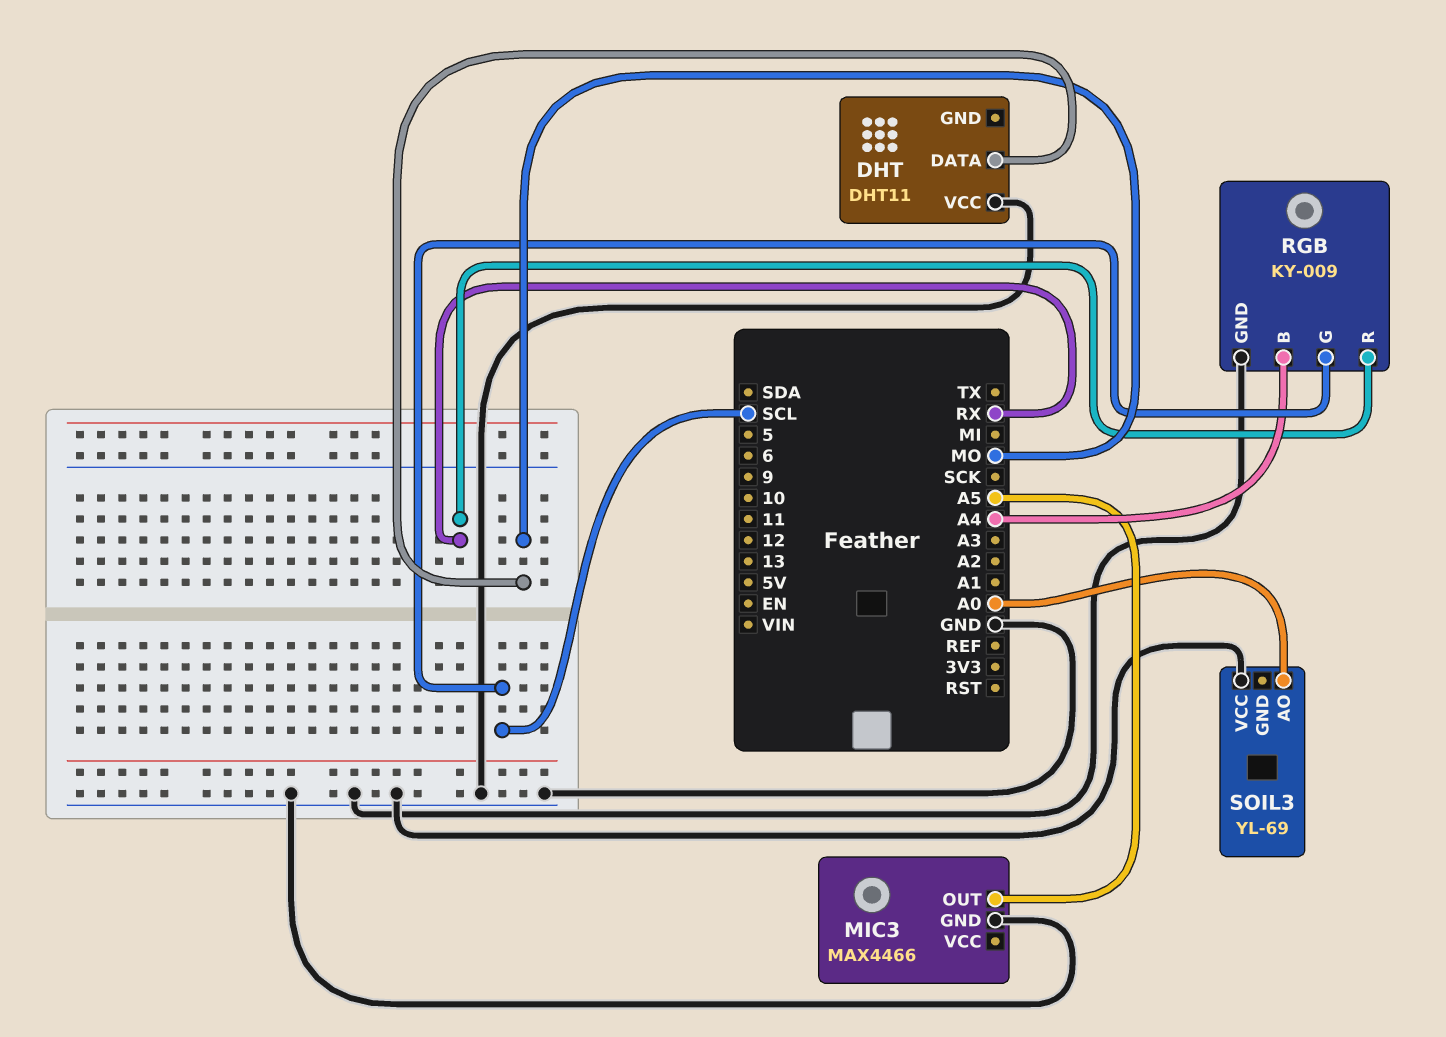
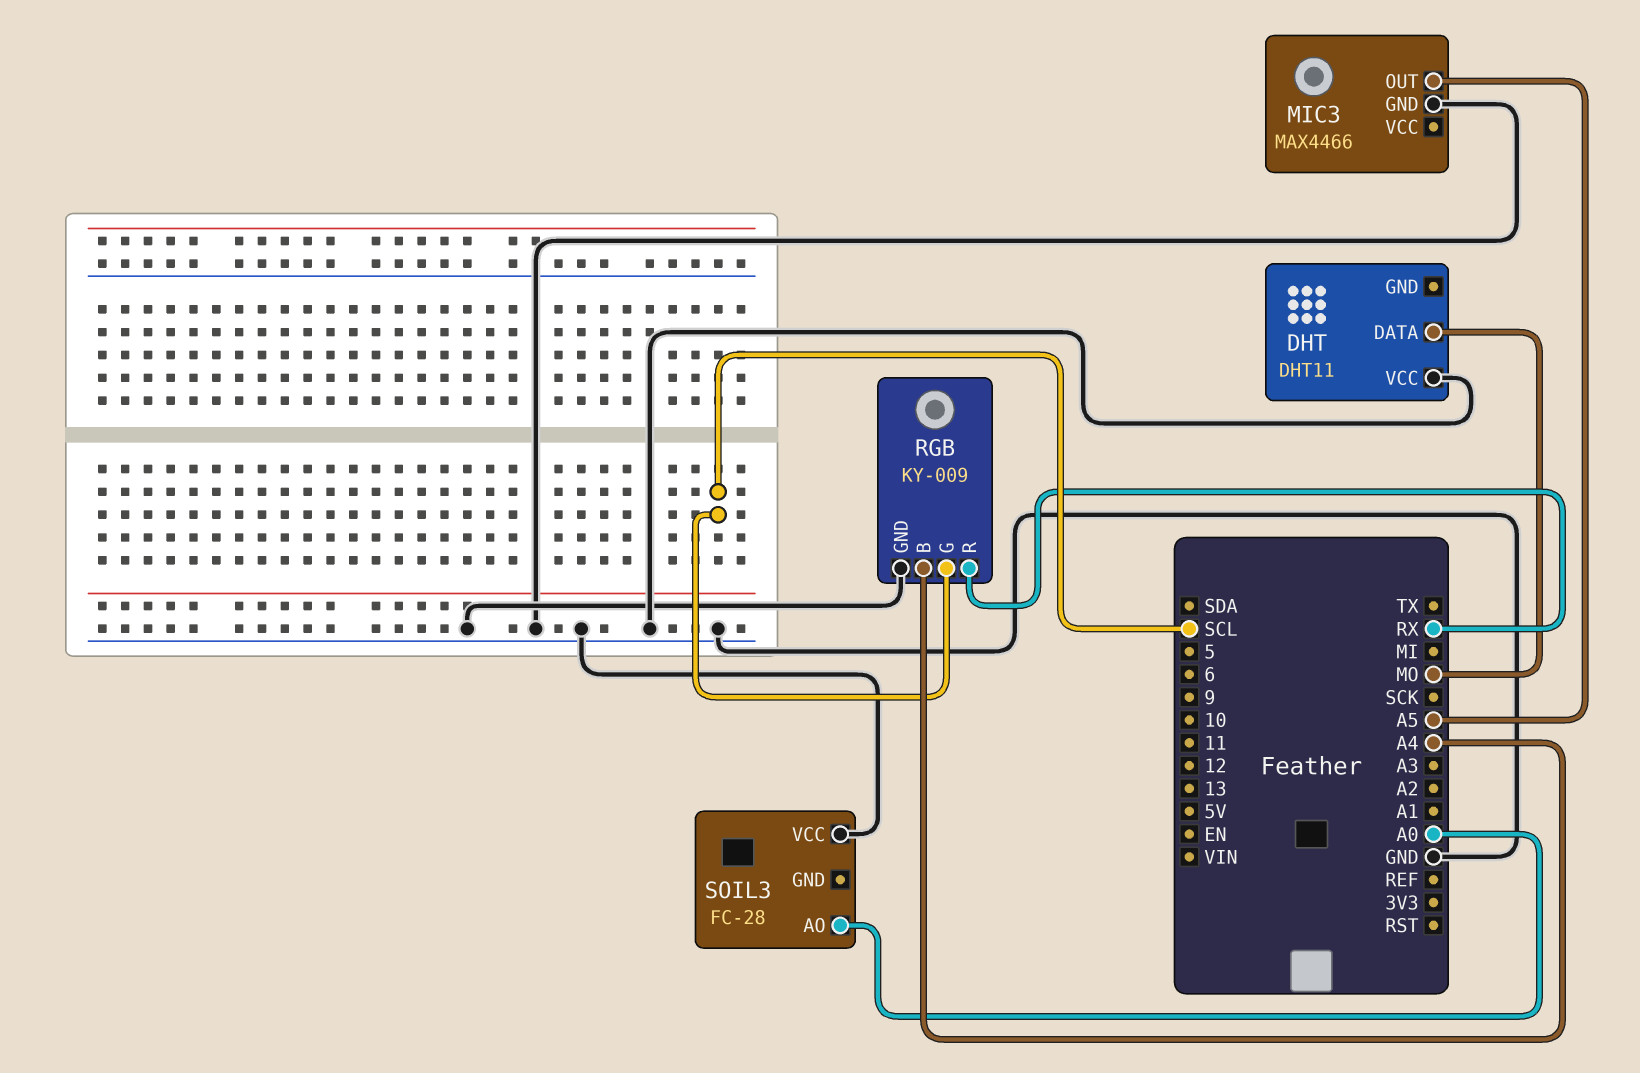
SOIL3: YL-69 -> FC-28

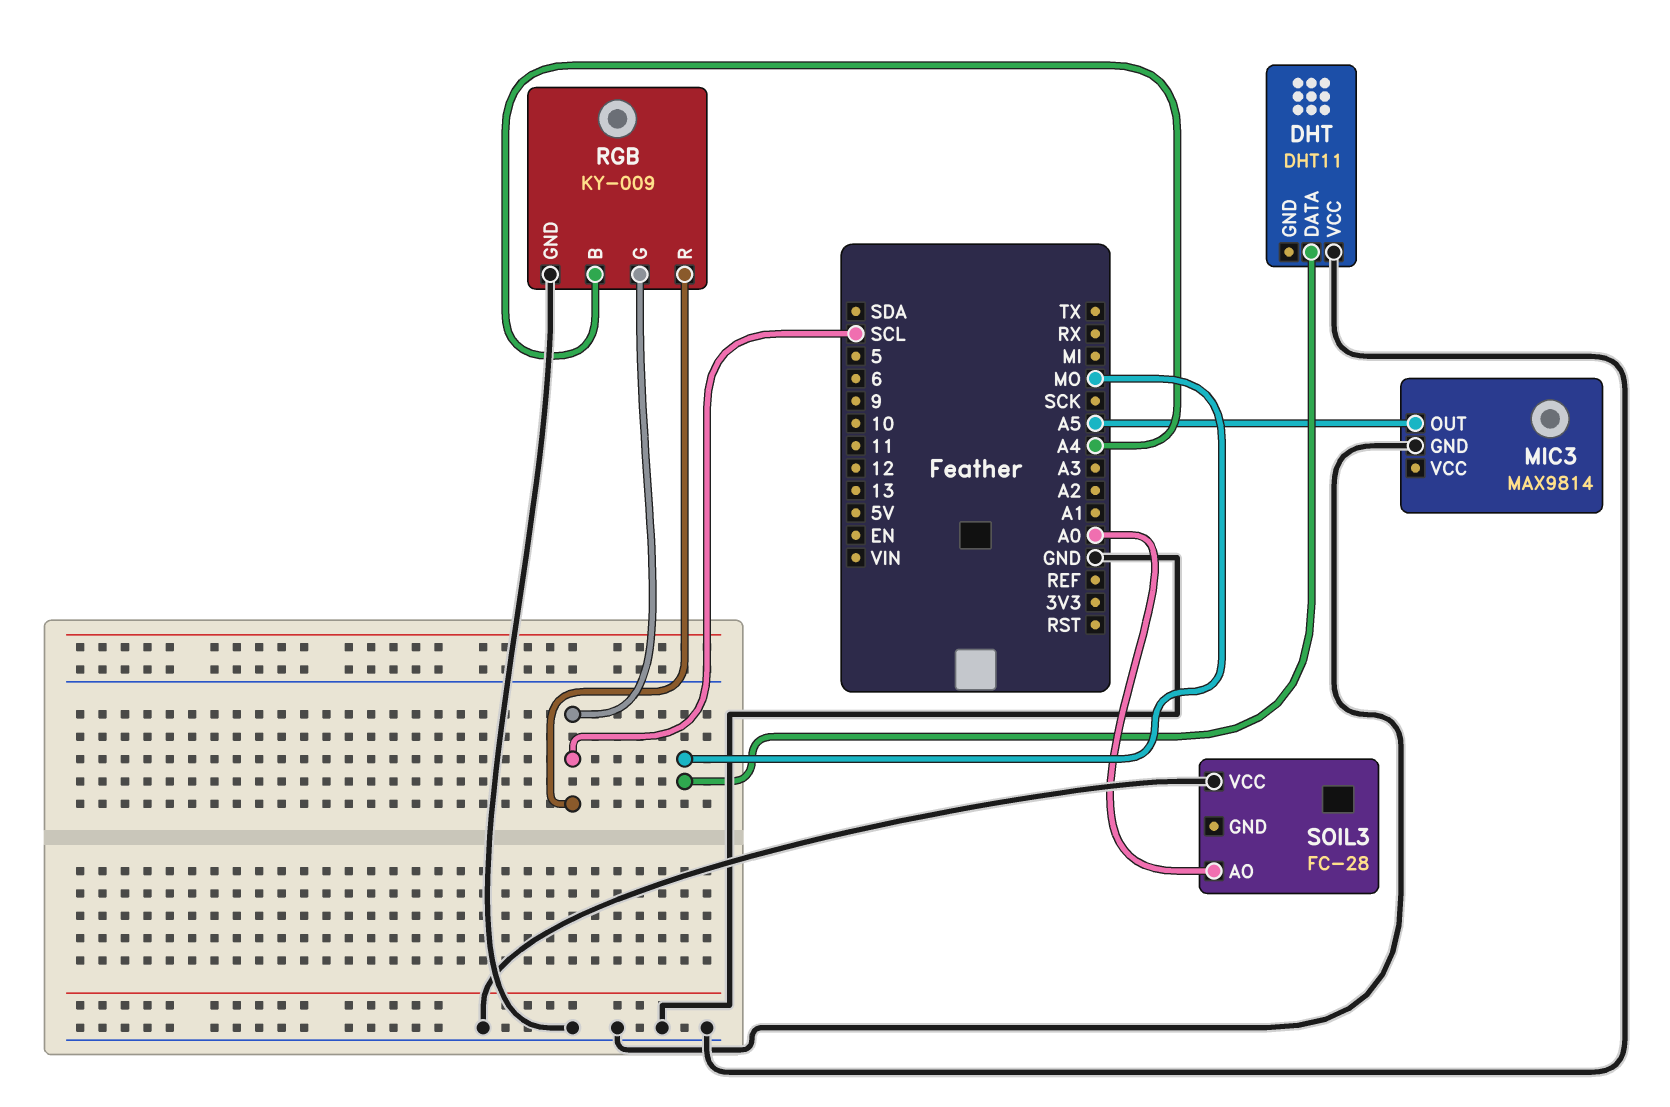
MIC3: MAX4466 -> MAX9814
RGB pin R: RX -> SCL

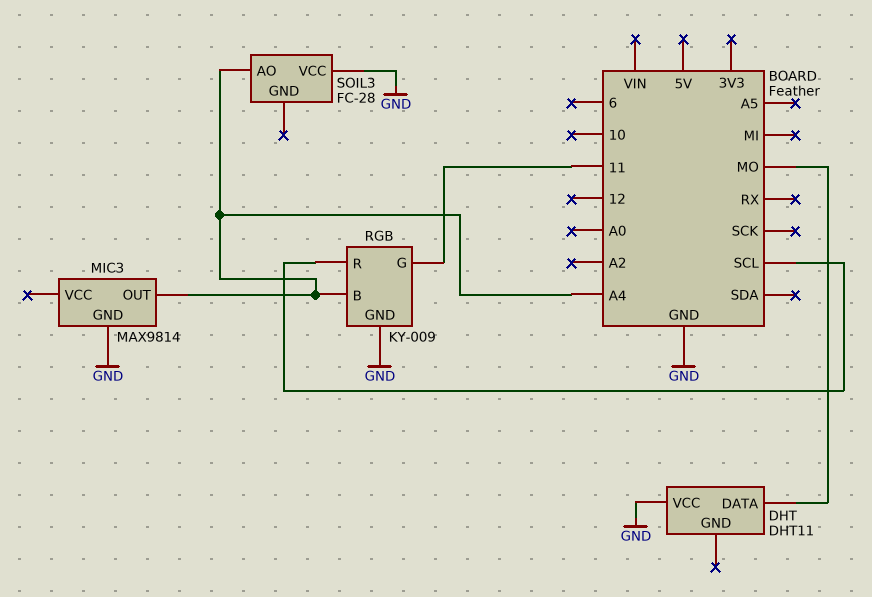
MIC3 pin OUT: A5 -> A4
RGB pin G: SCL -> 11
SOIL3 pin AO: A0 -> A4

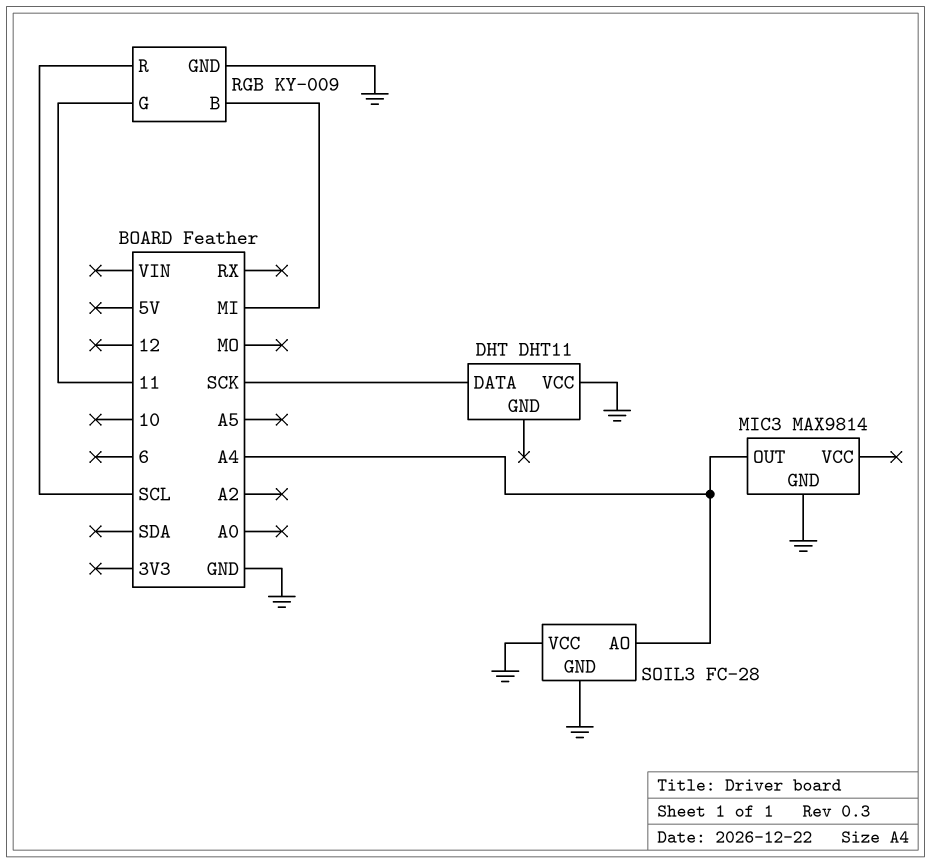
DHT pin DATA: MO -> SCK
RGB pin B: A4 -> MI
SOIL3 pin GND: none -> GND

